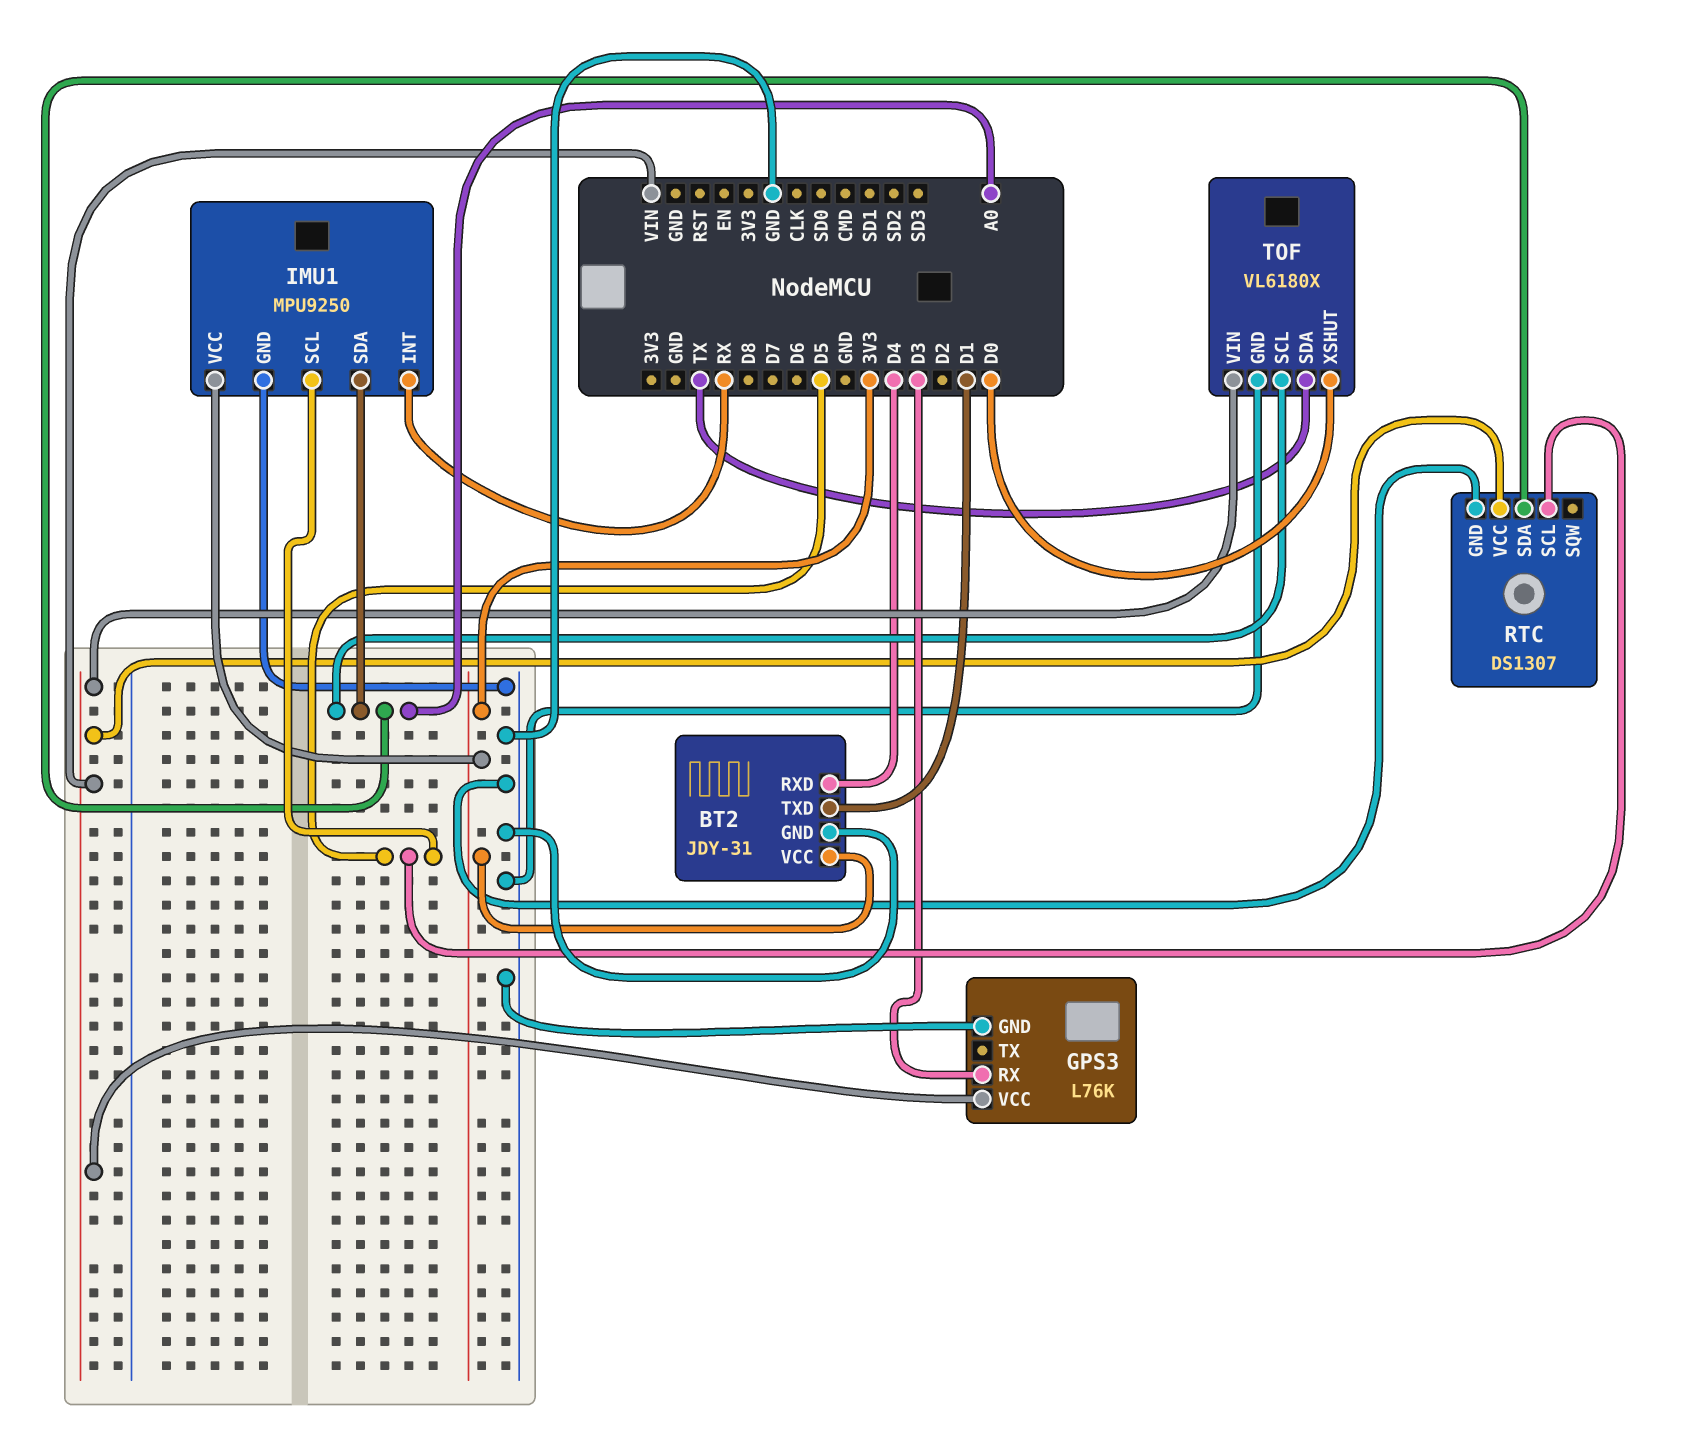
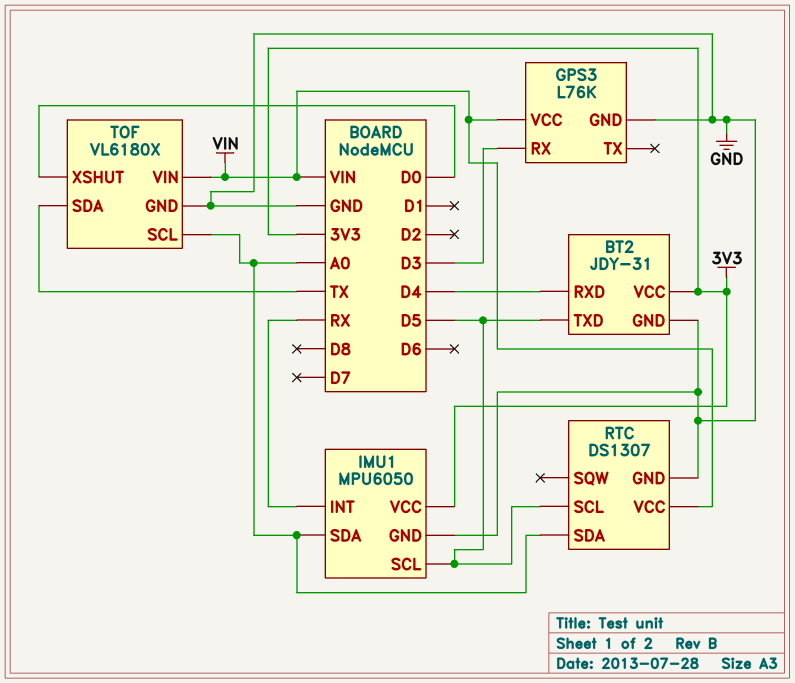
BT2 pin TXD: D1 -> D5
IMU1: MPU9250 -> MPU6050

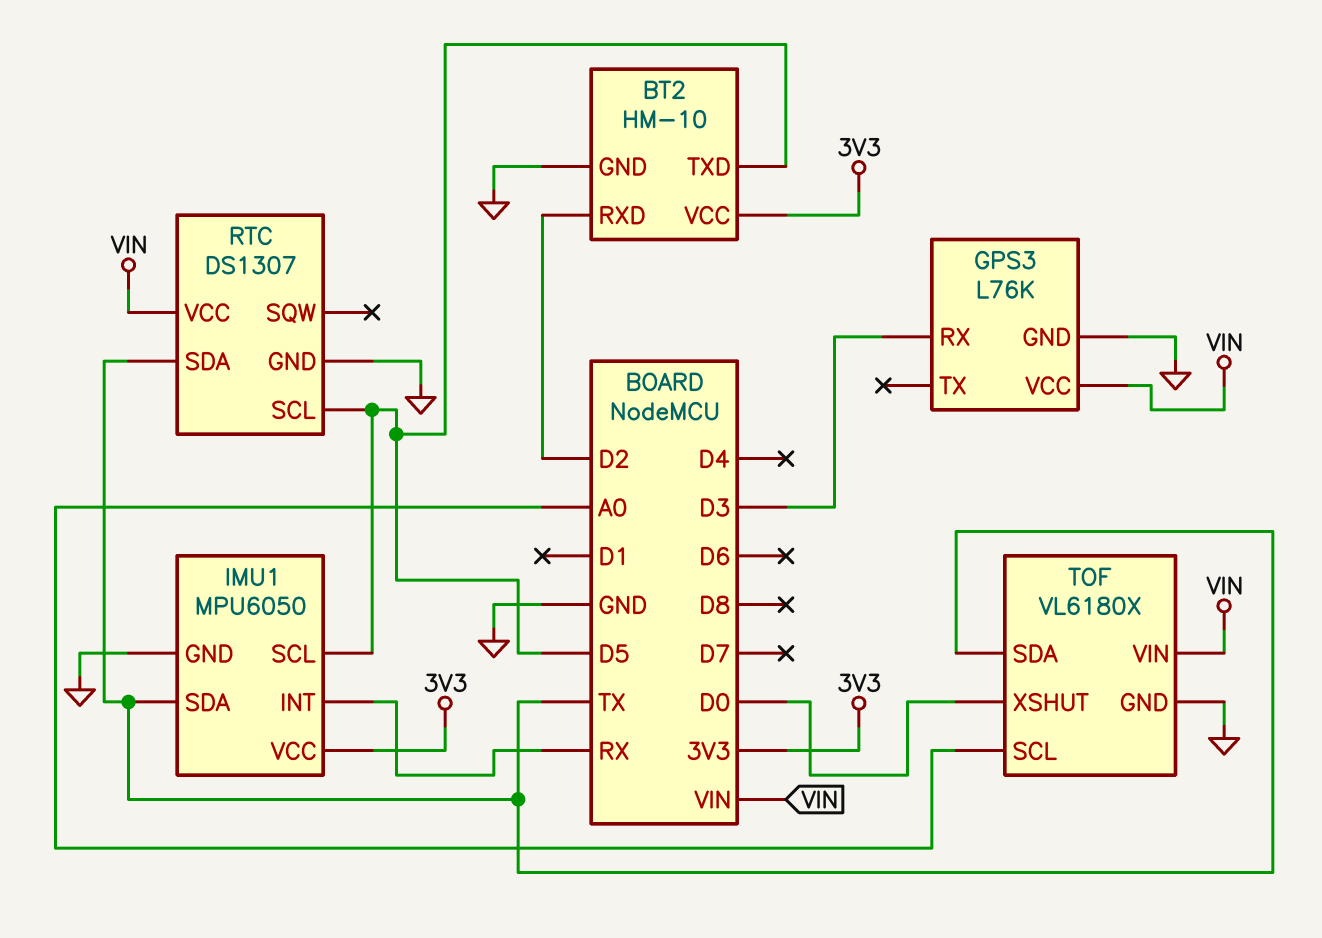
BT2: JDY-31 -> HM-10
BT2 pin RXD: D4 -> D2
IMU1 pin SDA: A0 -> TX
RTC pin SDA: A0 -> TX

